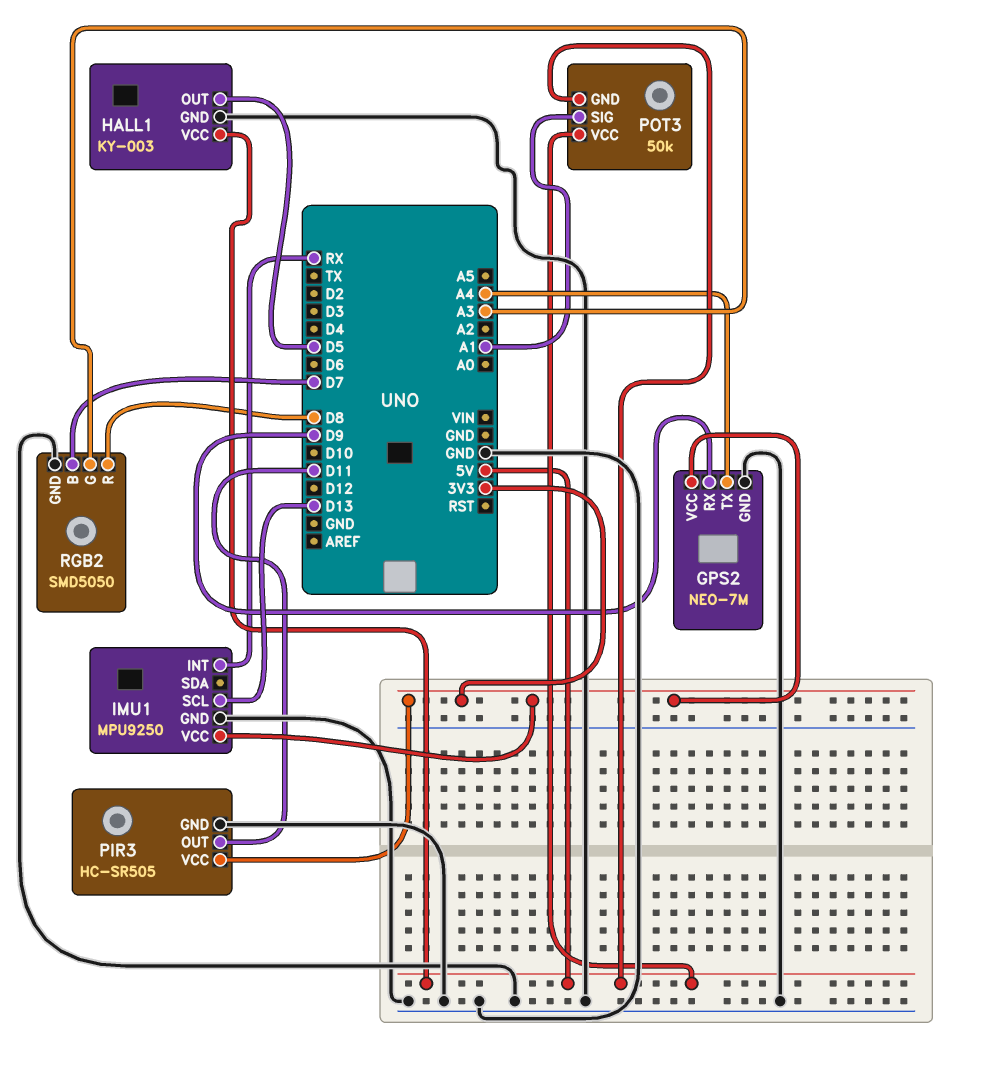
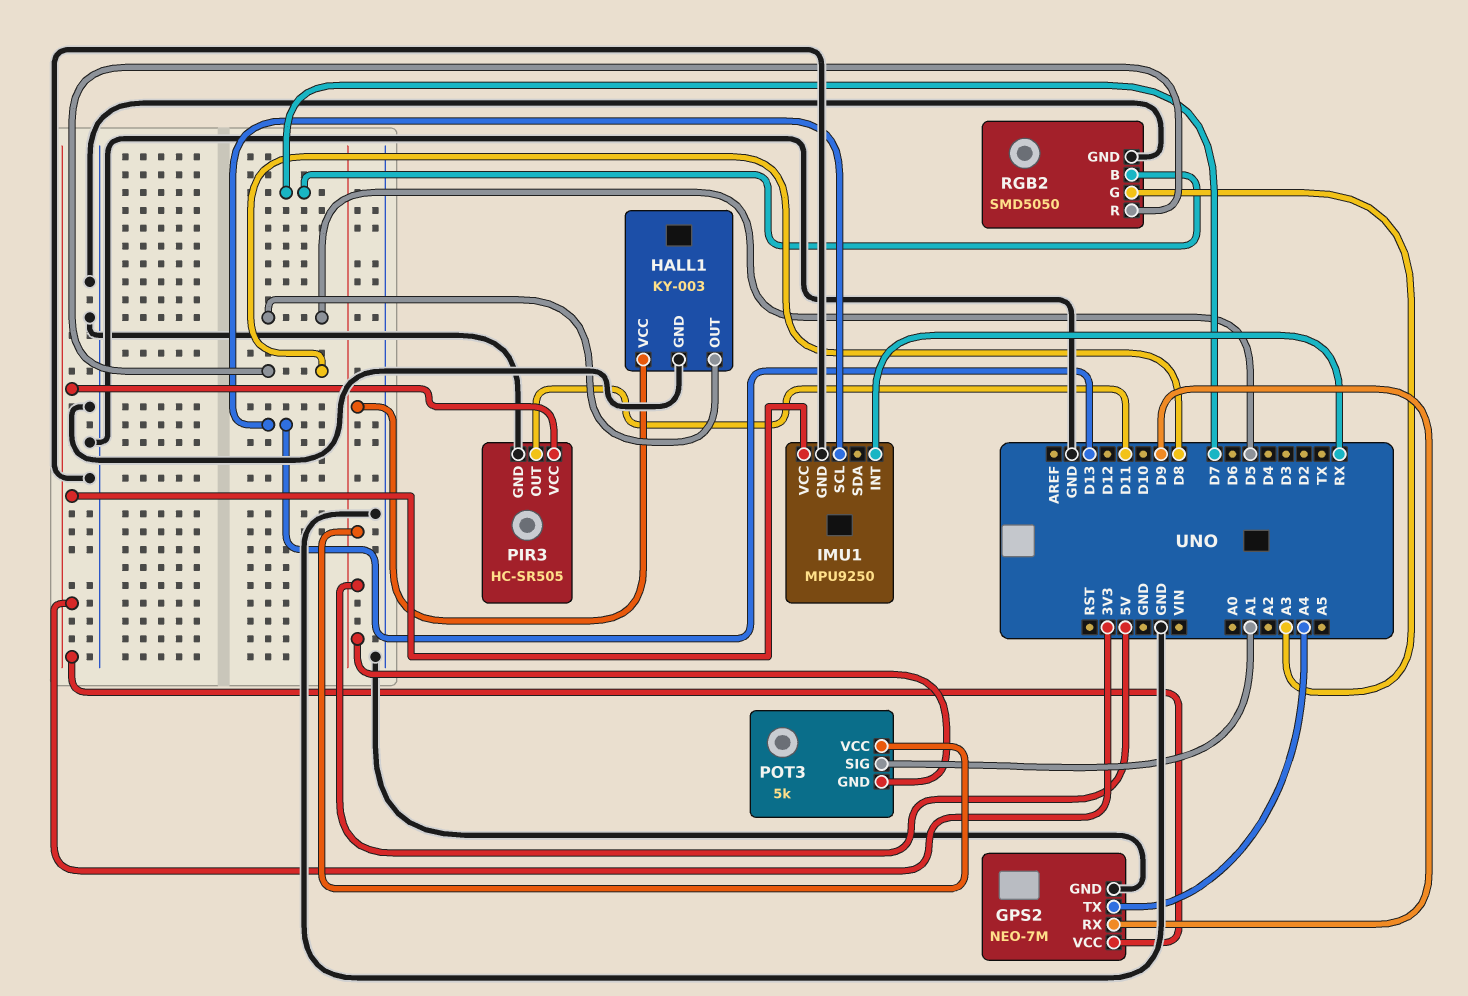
POT3: 50k -> 5k

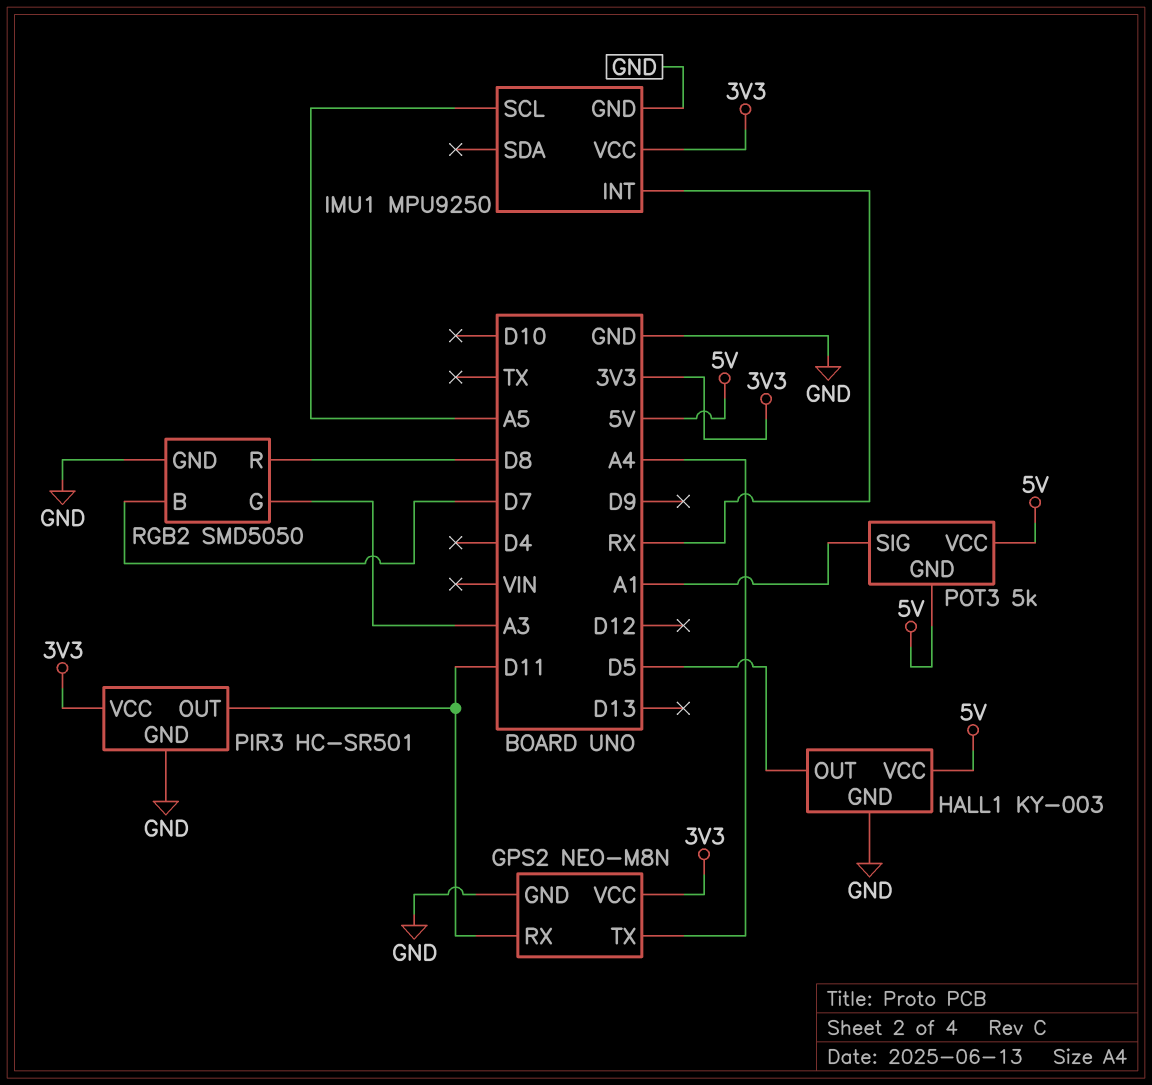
GPS2: NEO-7M -> NEO-M8N
GPS2 pin RX: D9 -> D11
IMU1 pin SCL: D13 -> A5
PIR3: HC-SR505 -> HC-SR501

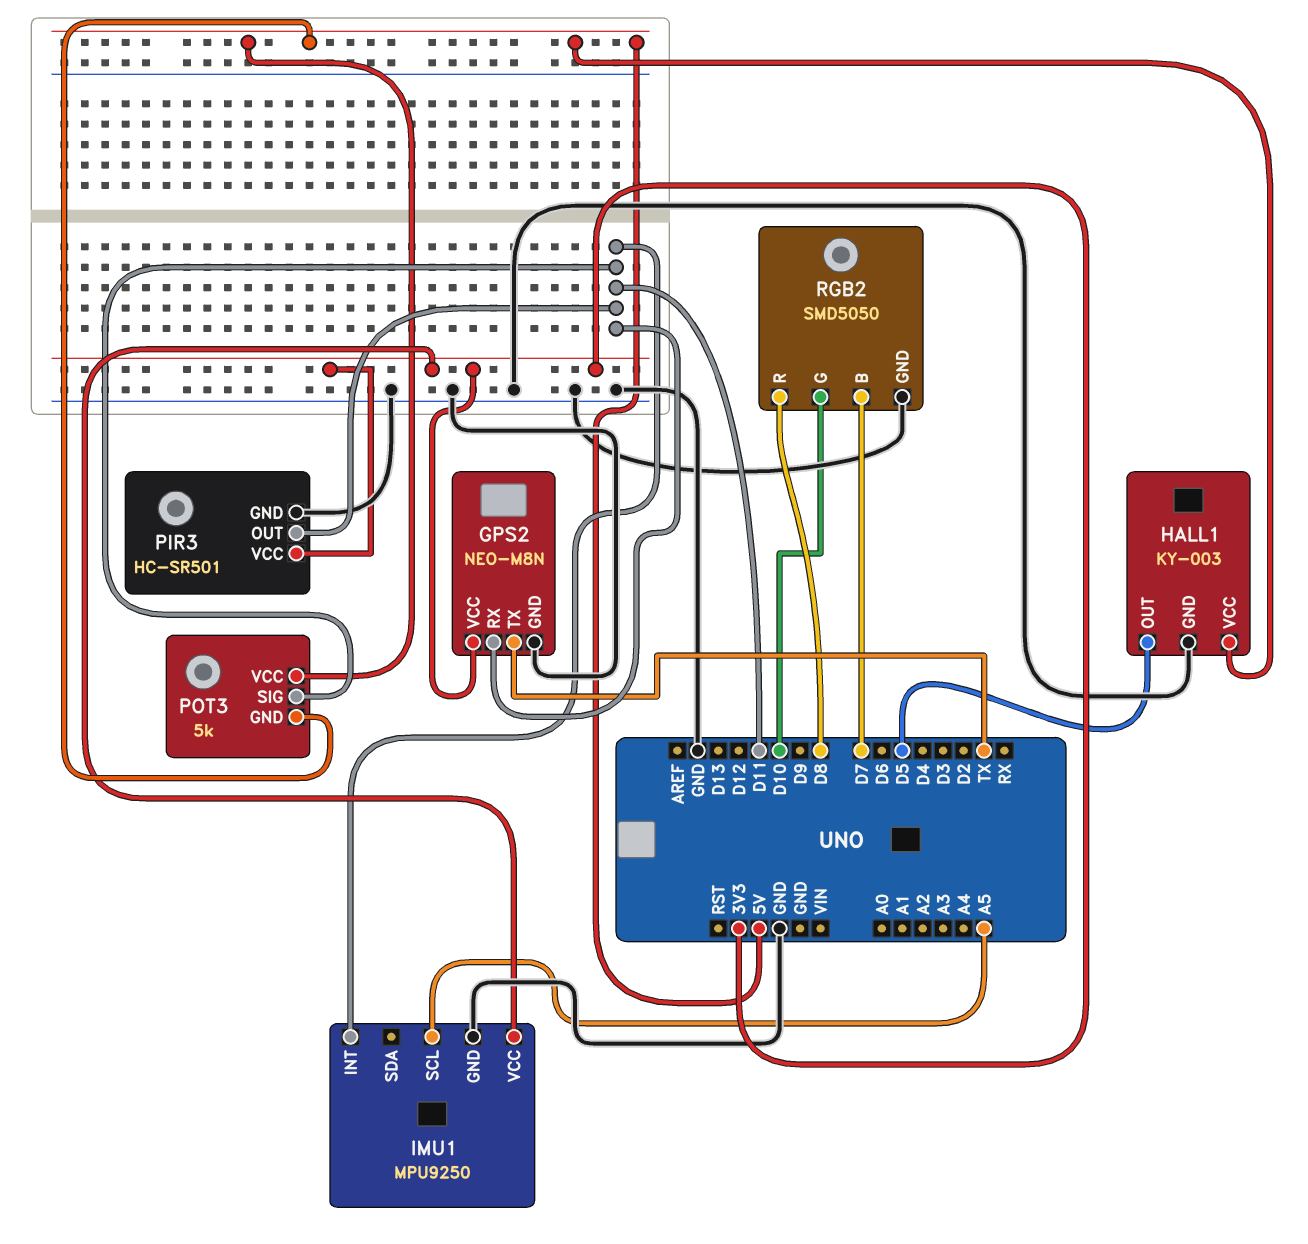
GPS2 pin TX: A4 -> TX
IMU1 pin INT: RX -> D11
POT3 pin SIG: A1 -> D11
RGB2 pin G: A3 -> D10

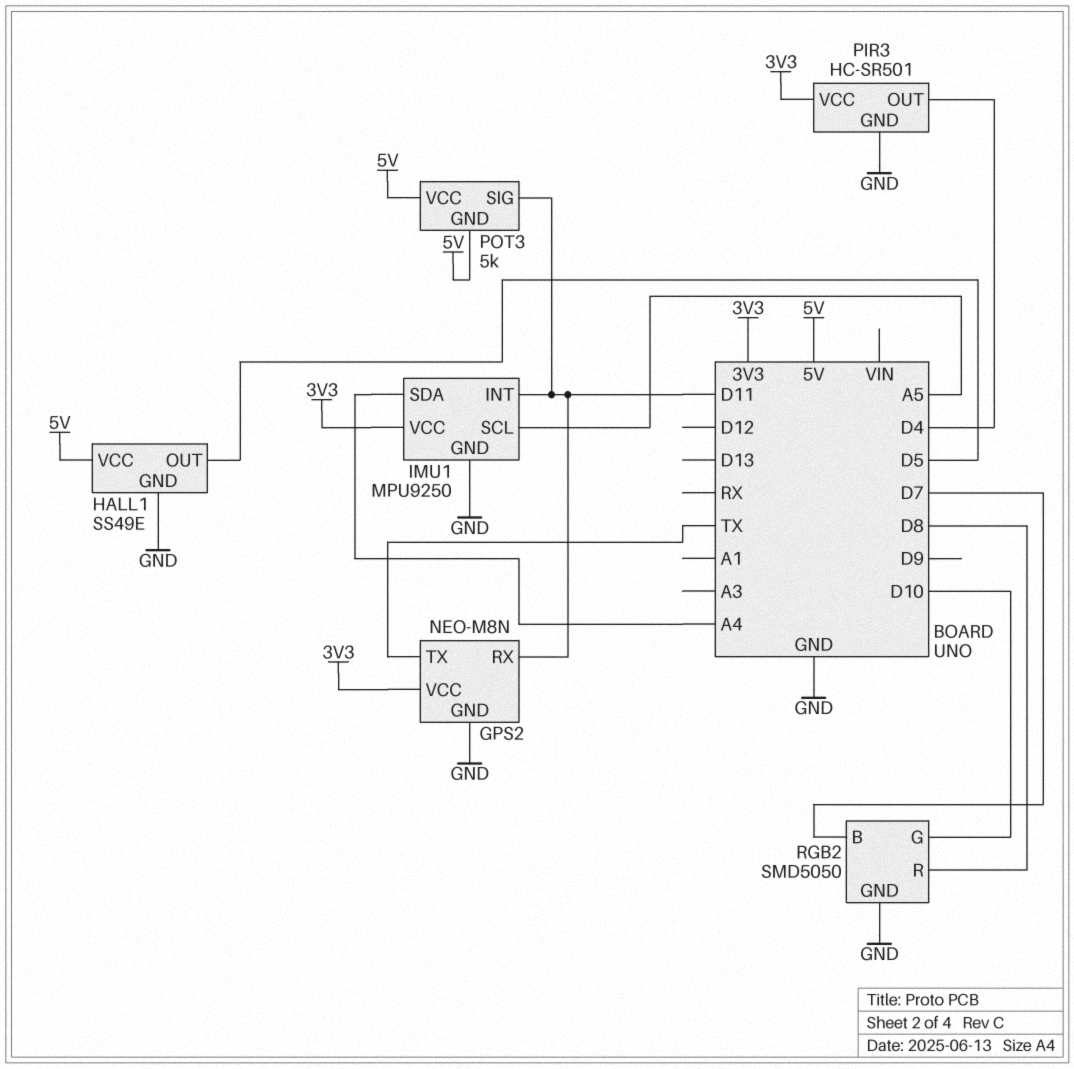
HALL1: KY-003 -> SS49E
IMU1 pin SDA: none -> A4
PIR3 pin OUT: D11 -> D4

